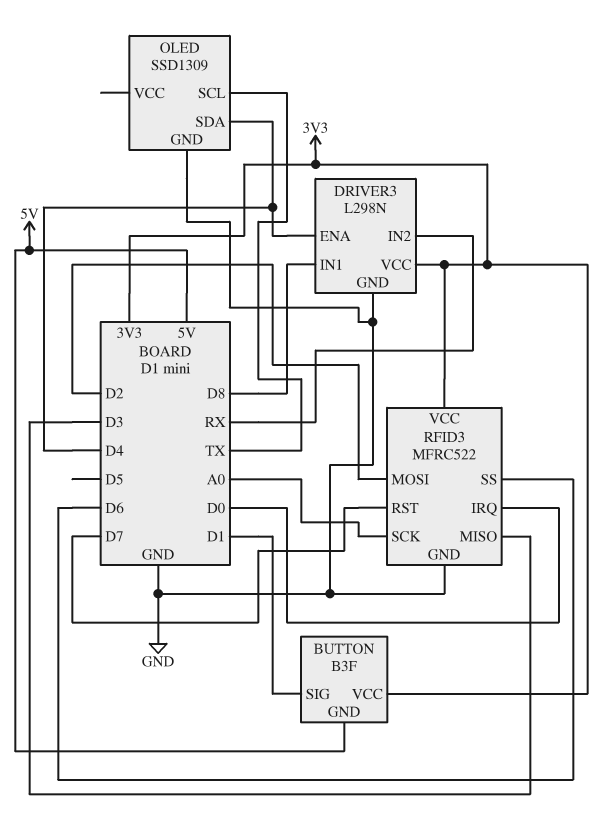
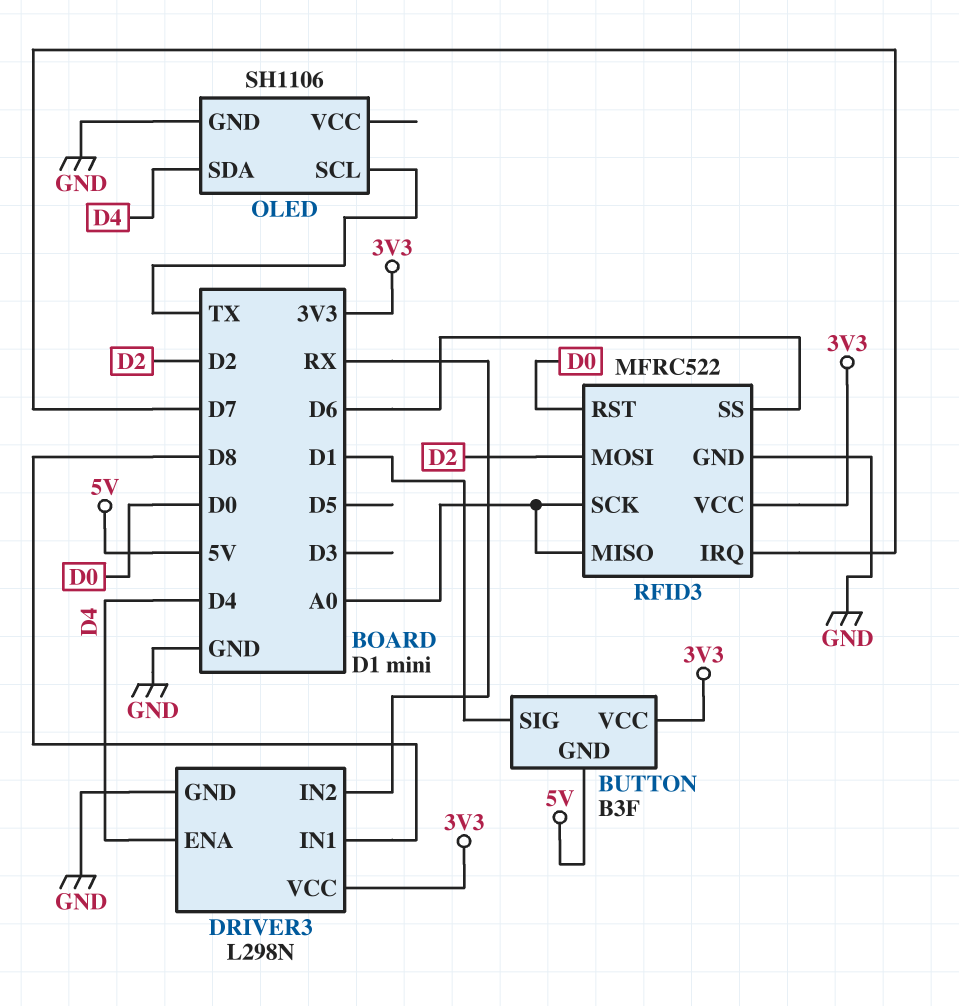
OLED: SSD1309 -> SH1106
RFID3 pin IRQ: D0 -> D7
RFID3 pin MISO: D3 -> A0
RFID3 pin RST: D7 -> D0

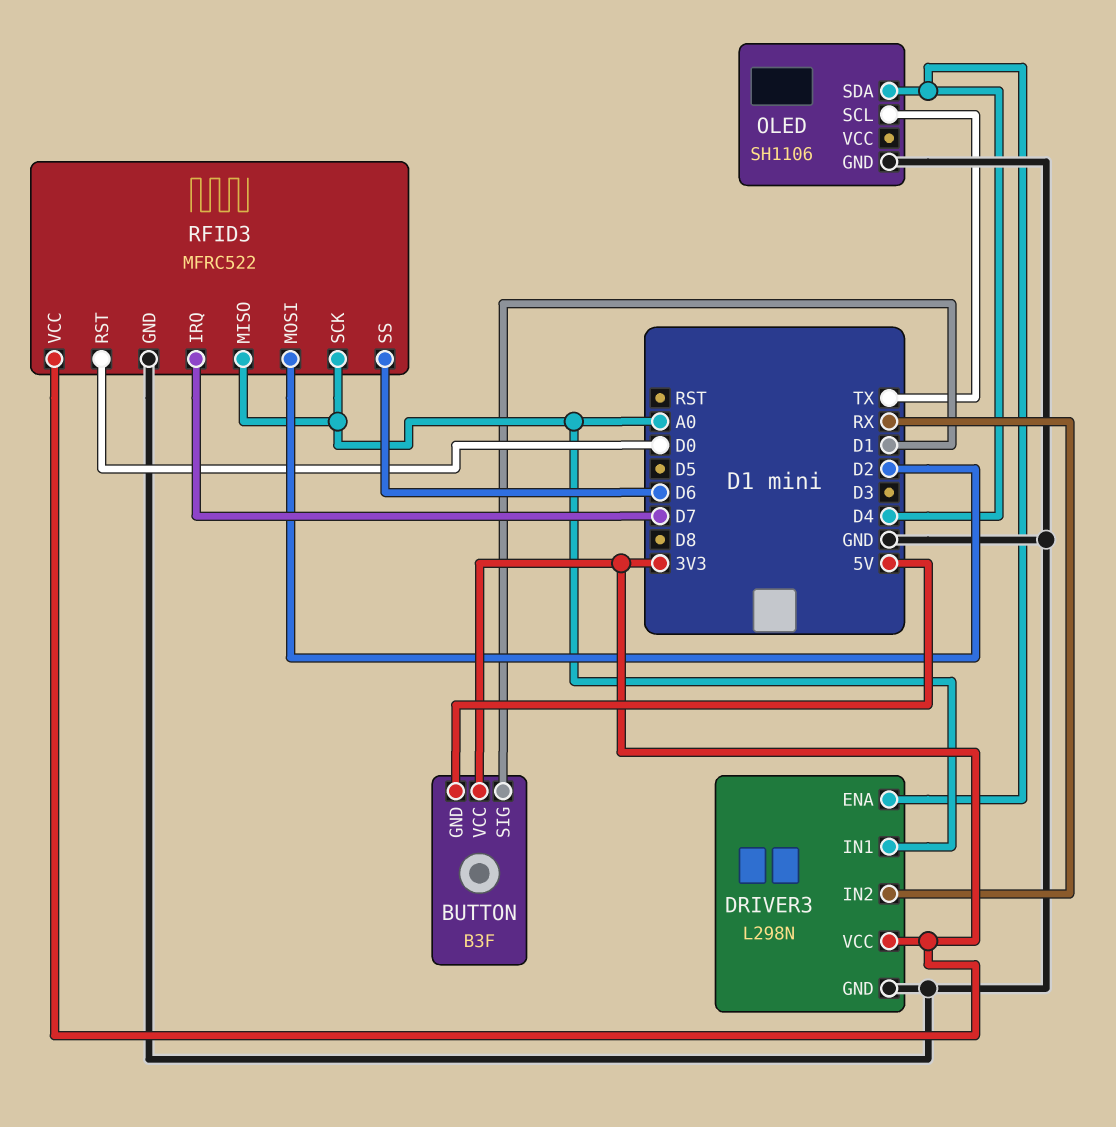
DRIVER3 pin IN1: D8 -> A0

